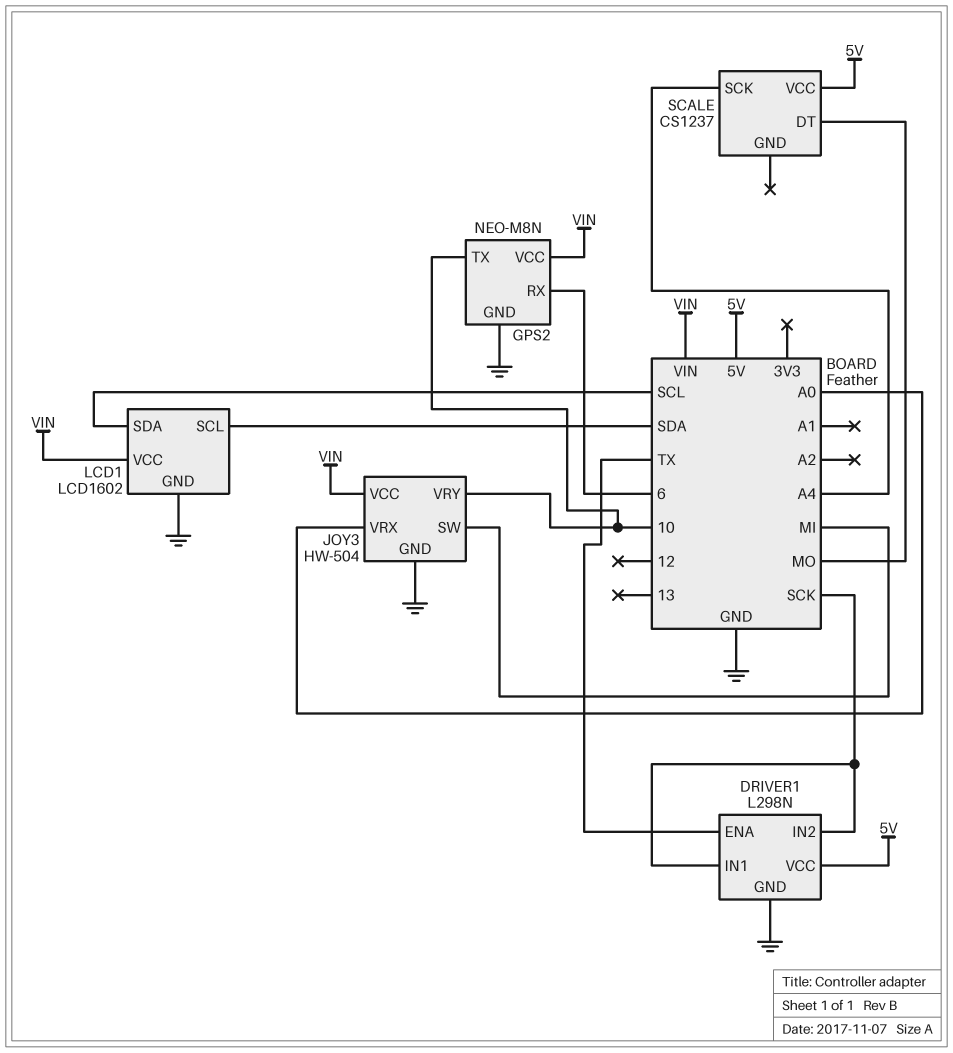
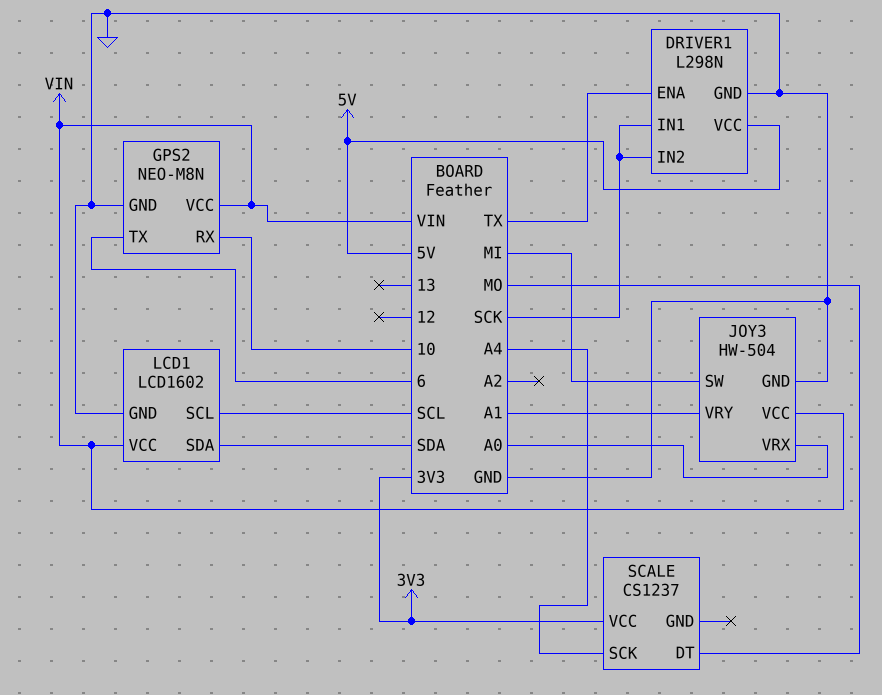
GPS2 pin RX: 6 -> 10
GPS2 pin TX: 10 -> 6
JOY3 pin VRY: 10 -> A1
LCD1 pin SCL: SDA -> SCL
LCD1 pin SDA: SCL -> SDA
SCALE pin VCC: 5V -> 3V3

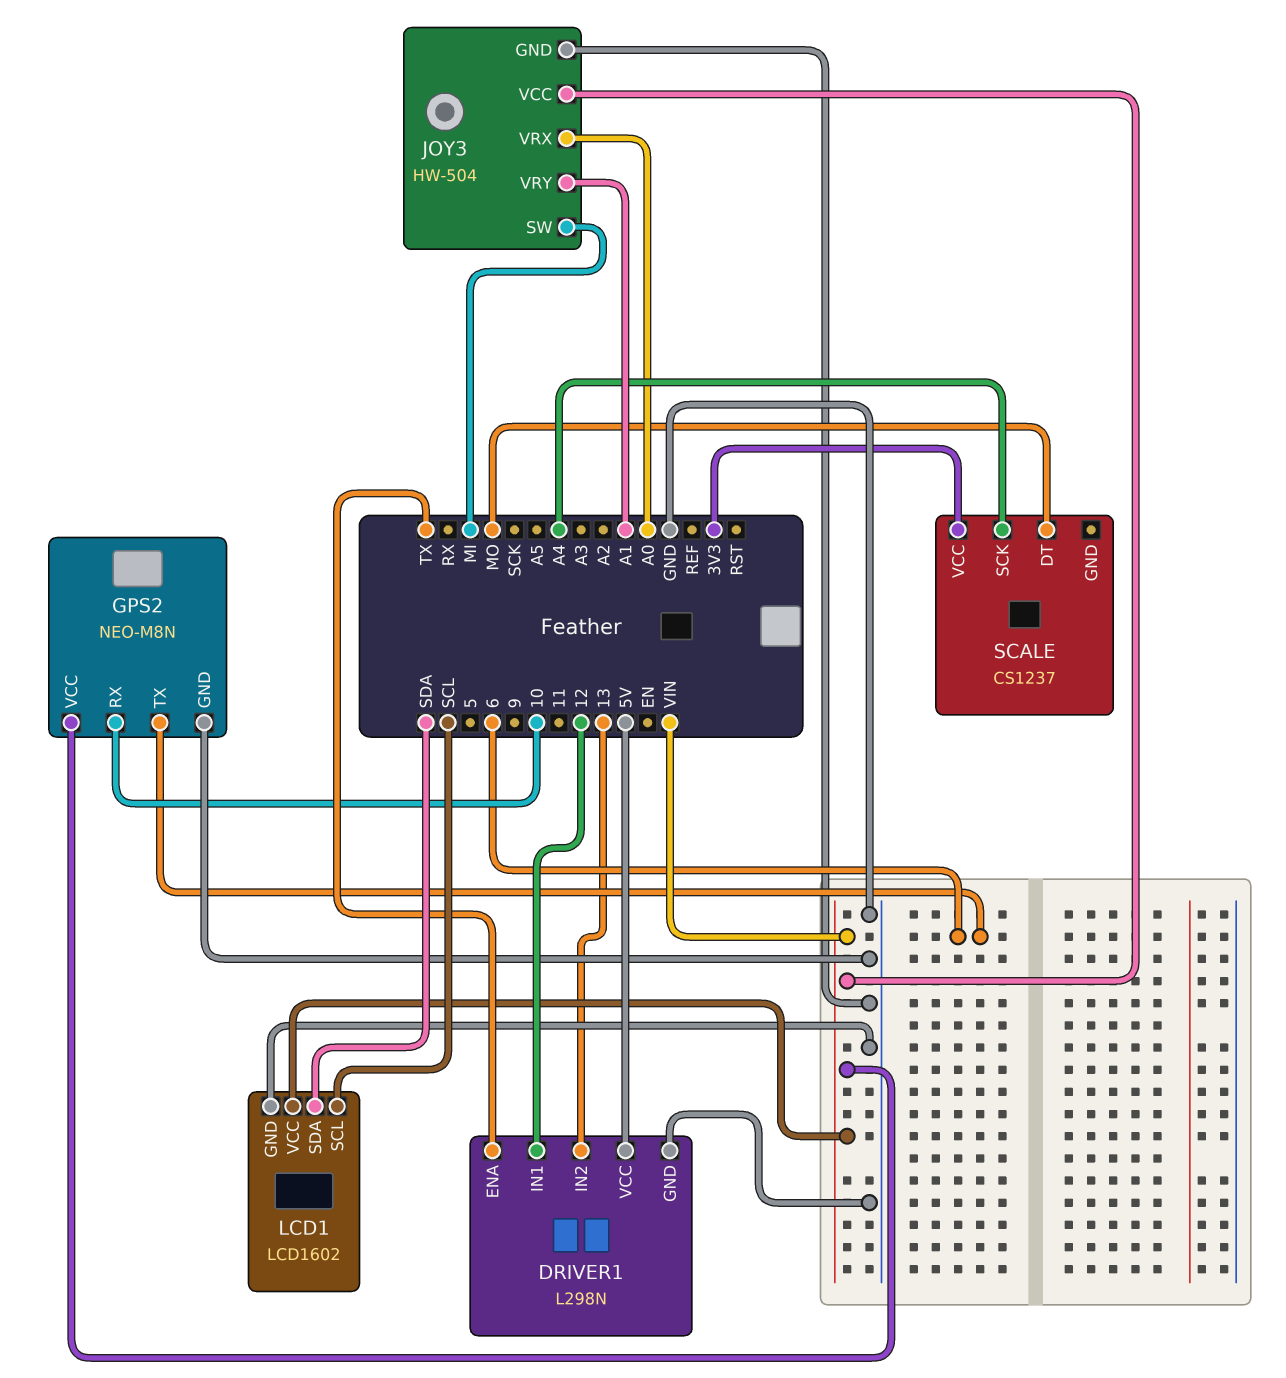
DRIVER1 pin IN1: SCK -> 12
DRIVER1 pin IN2: SCK -> 13

